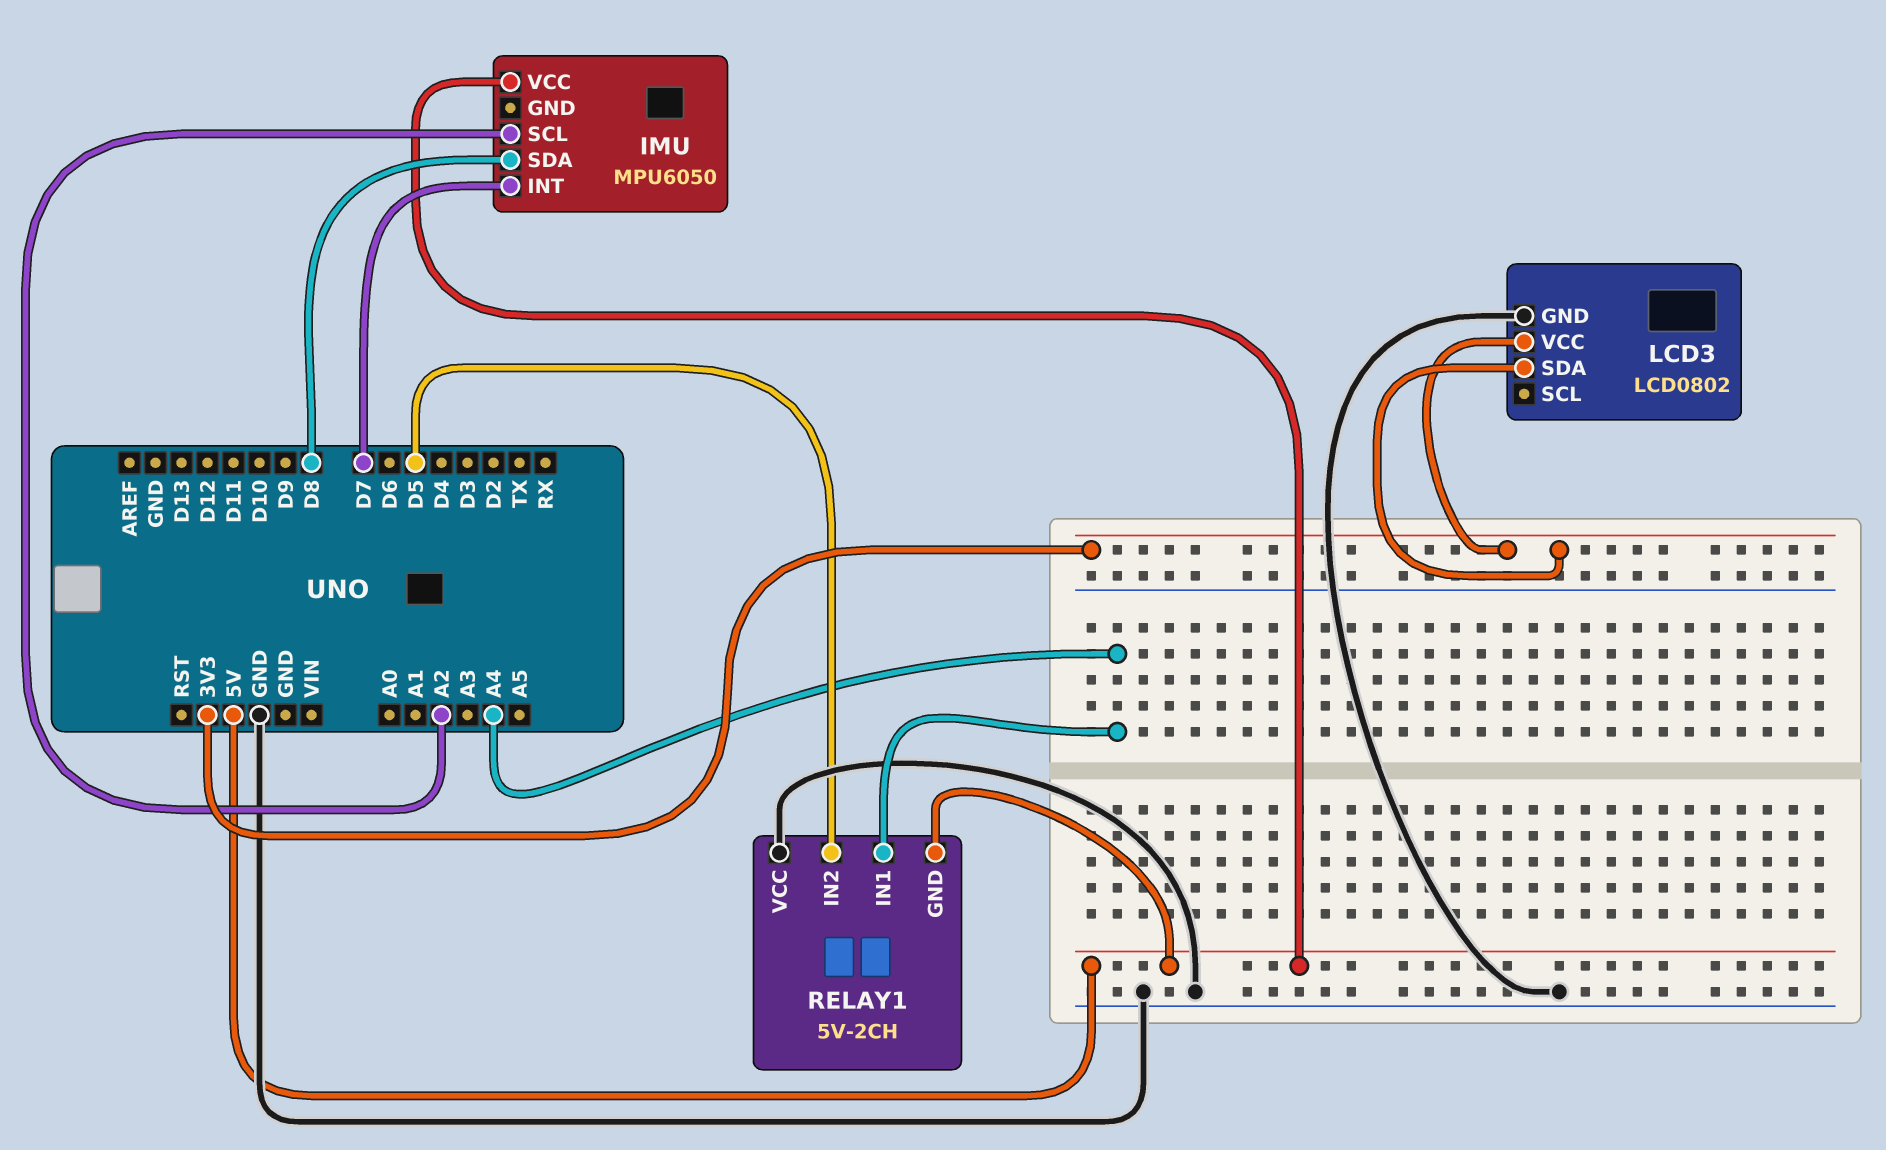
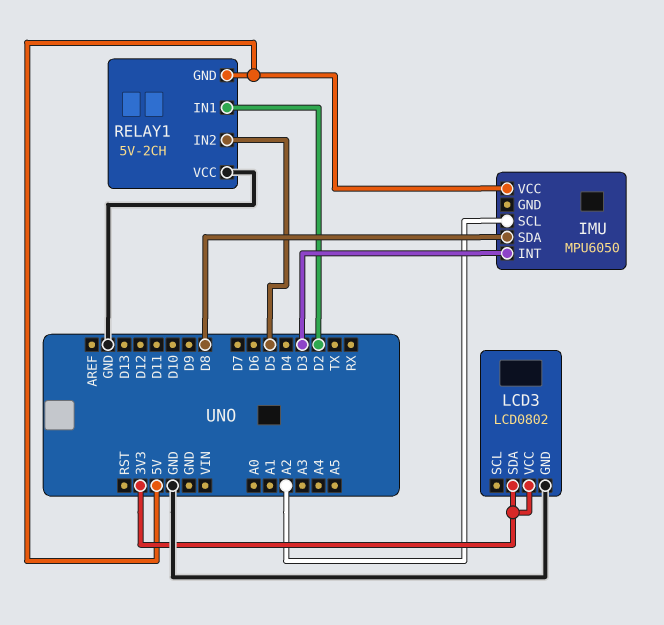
IMU pin INT: D7 -> D3
RELAY1 pin IN1: A4 -> D2

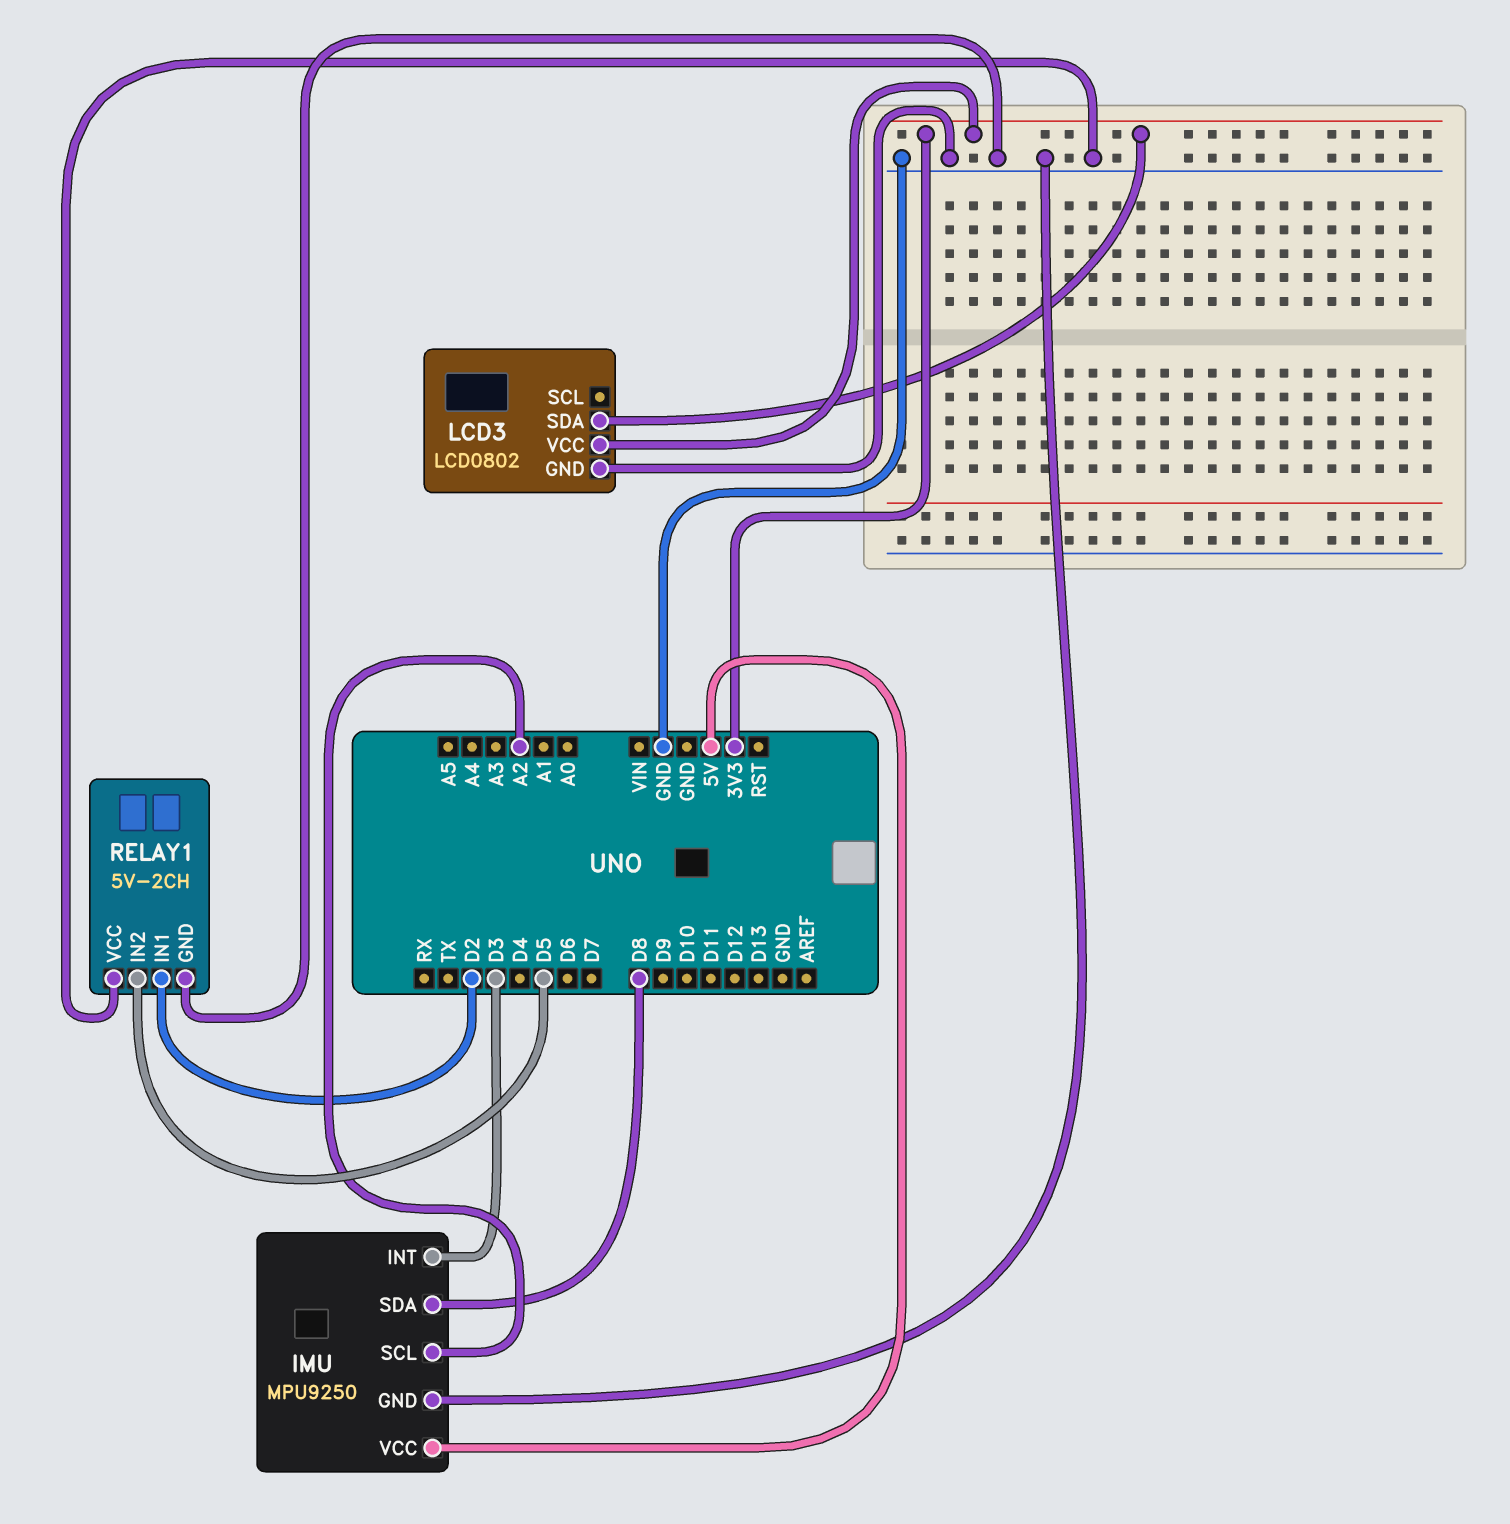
IMU: MPU6050 -> MPU9250
IMU pin GND: none -> GND
RELAY1 pin GND: 5V -> GND

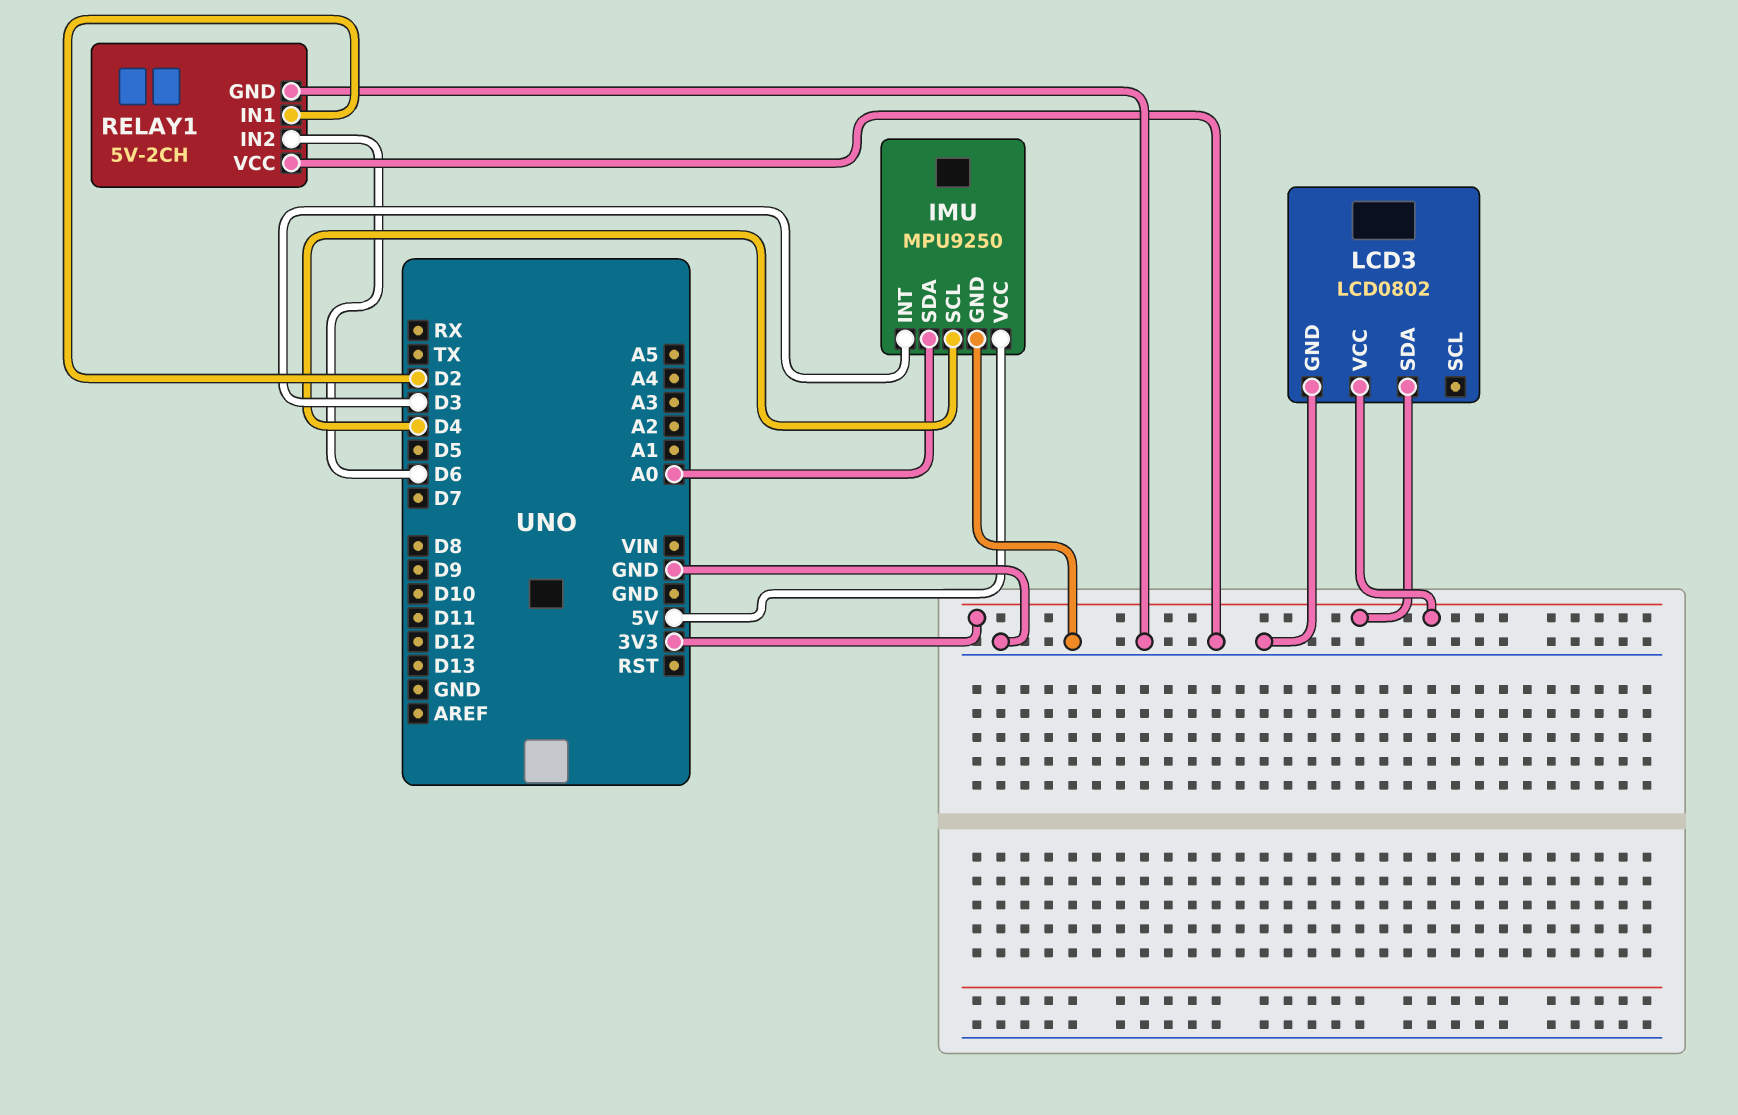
IMU pin SCL: A2 -> D4
IMU pin SDA: D8 -> A0
RELAY1 pin IN2: D5 -> D6

